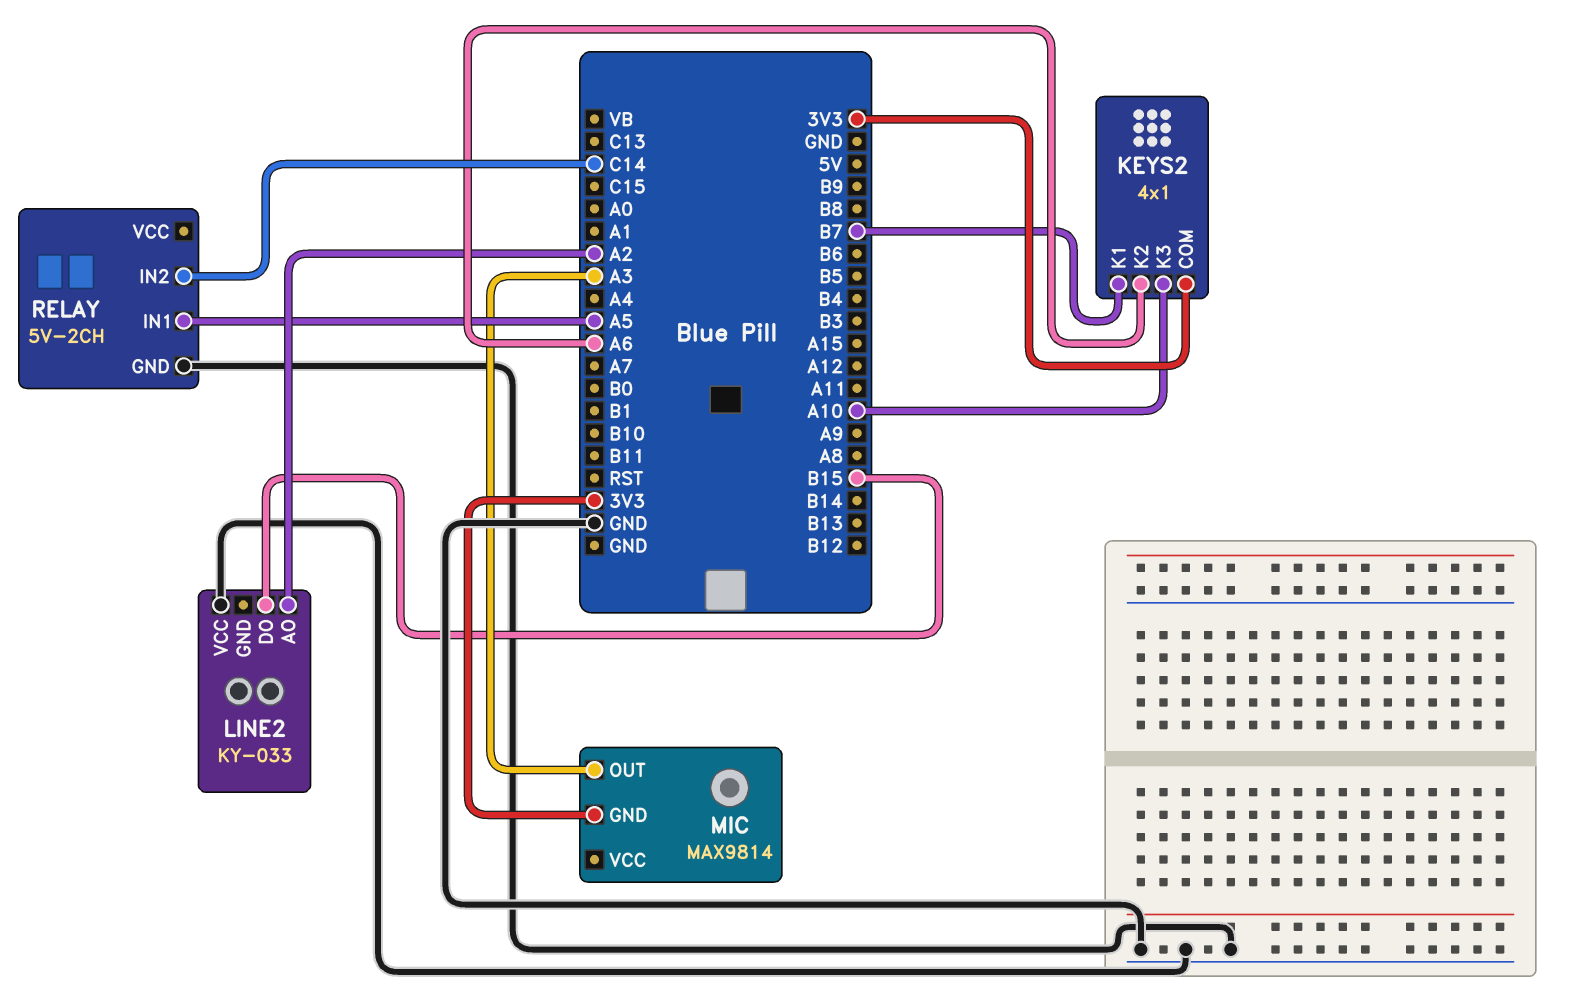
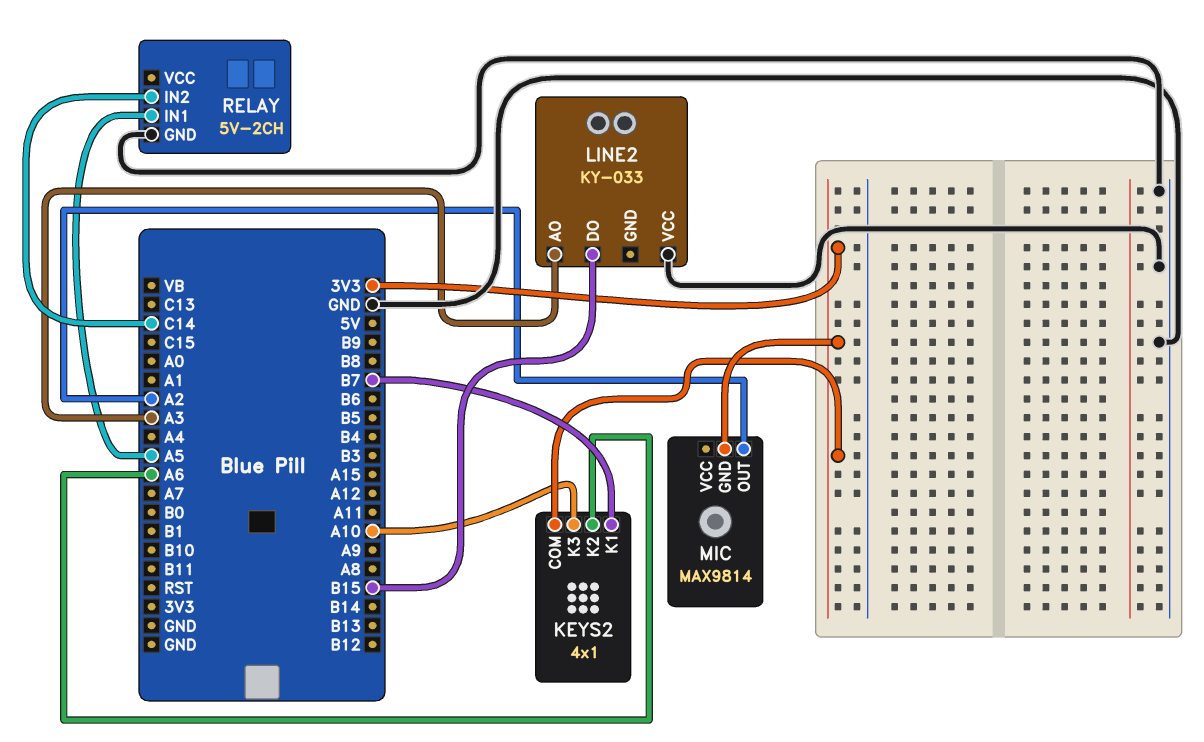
LINE2 pin AO: A2 -> A3
MIC pin OUT: A3 -> A2

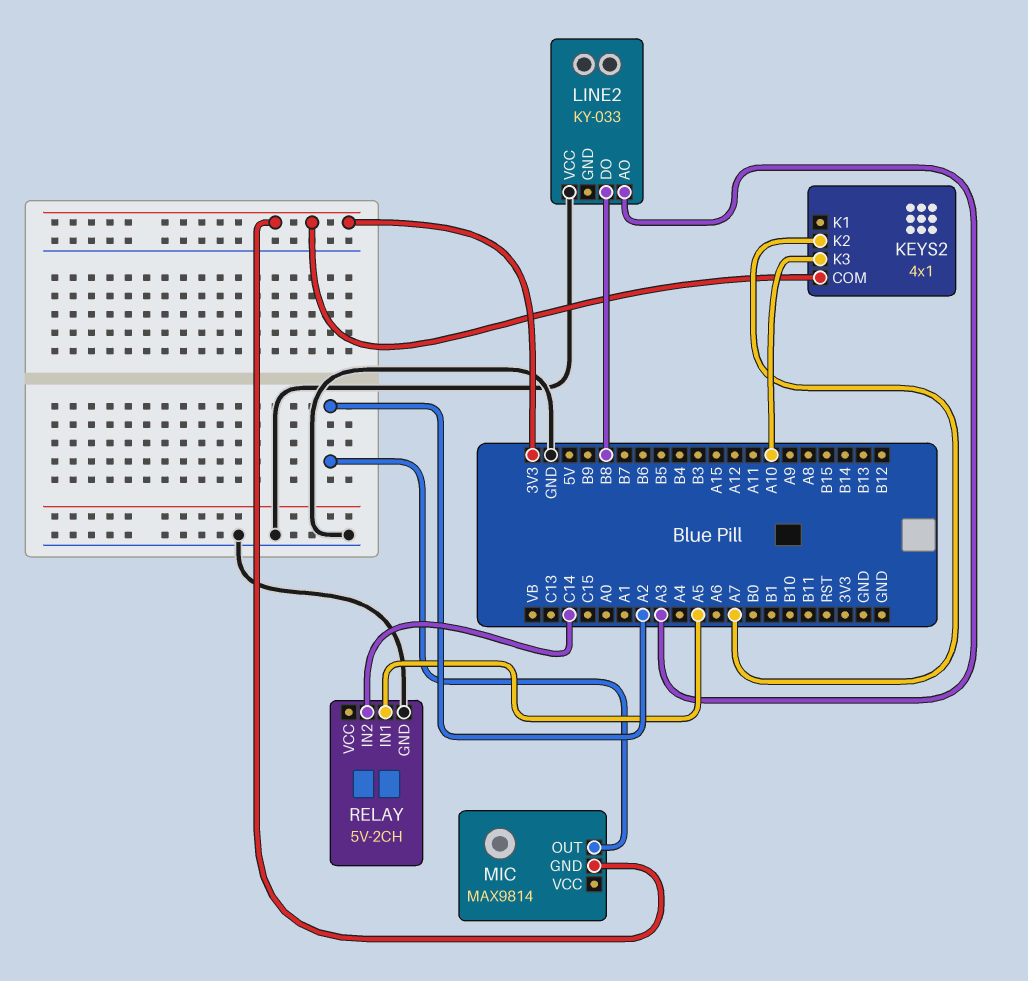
KEYS2 pin K1: B7 -> none
KEYS2 pin K2: A6 -> A7
LINE2 pin DO: B15 -> B8

